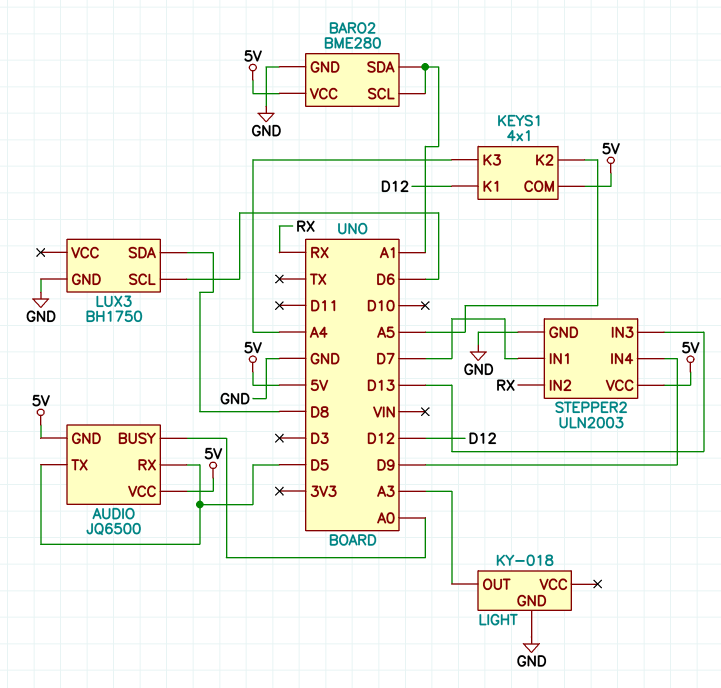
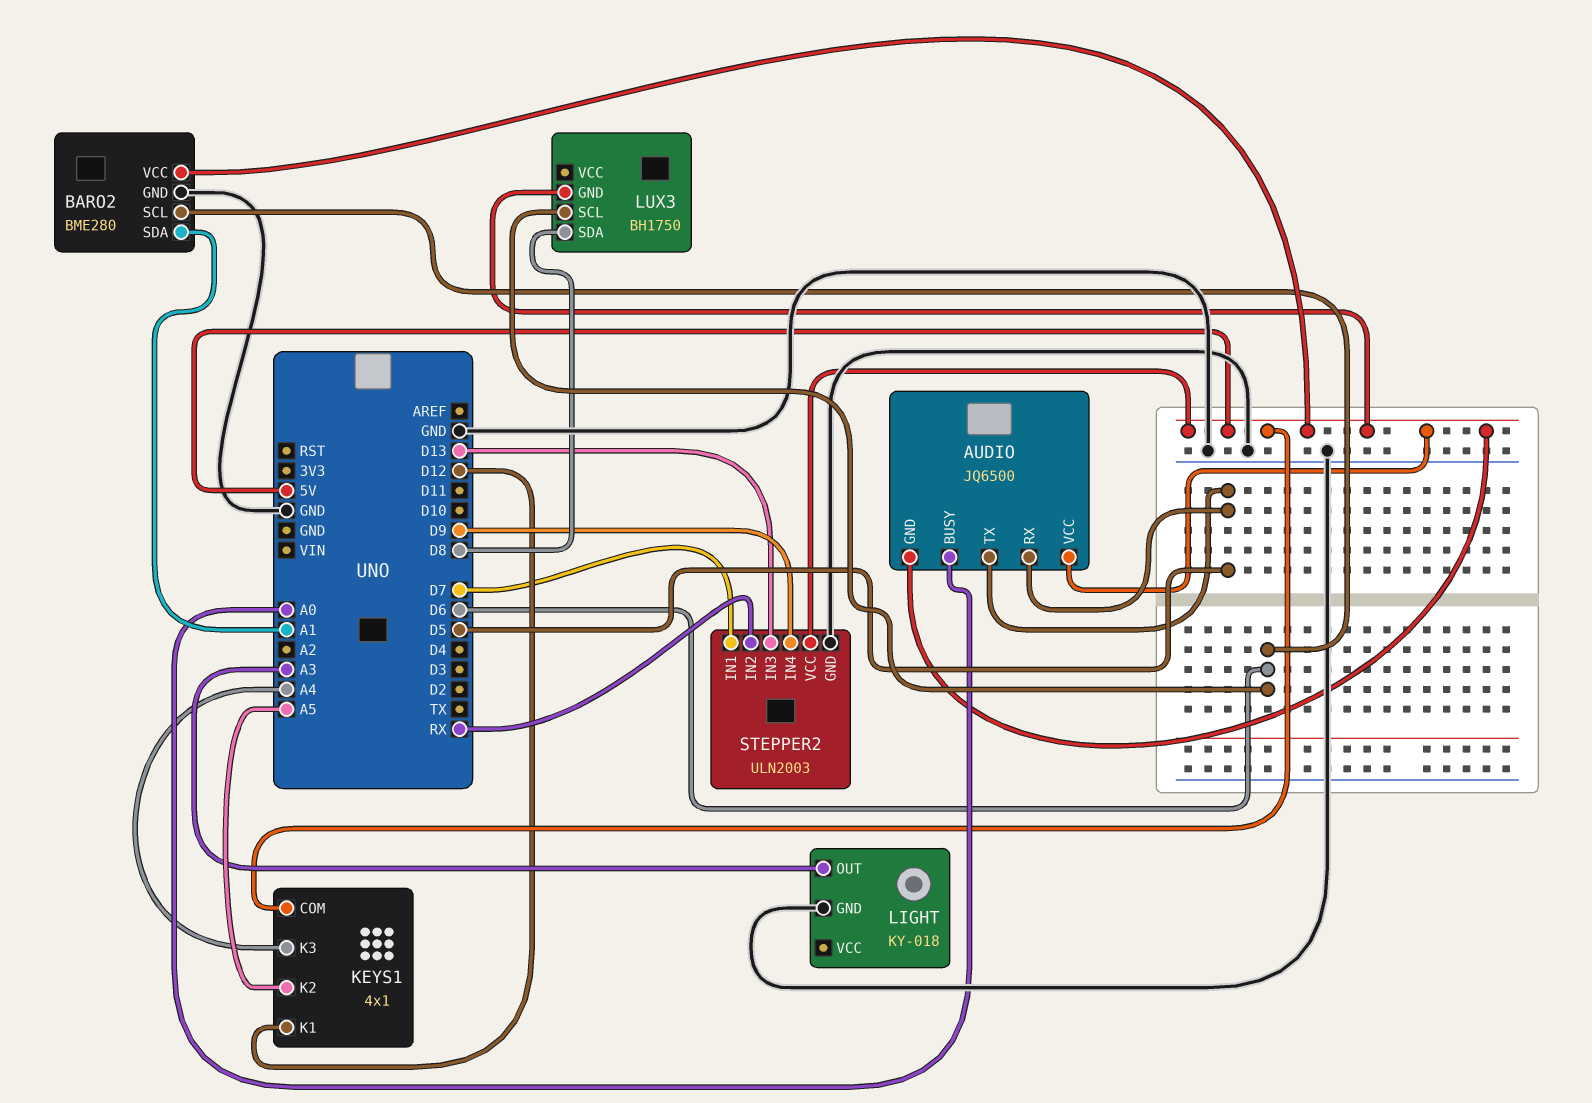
BARO2 pin SCL: A1 -> D6
LUX3 pin GND: GND -> 5V

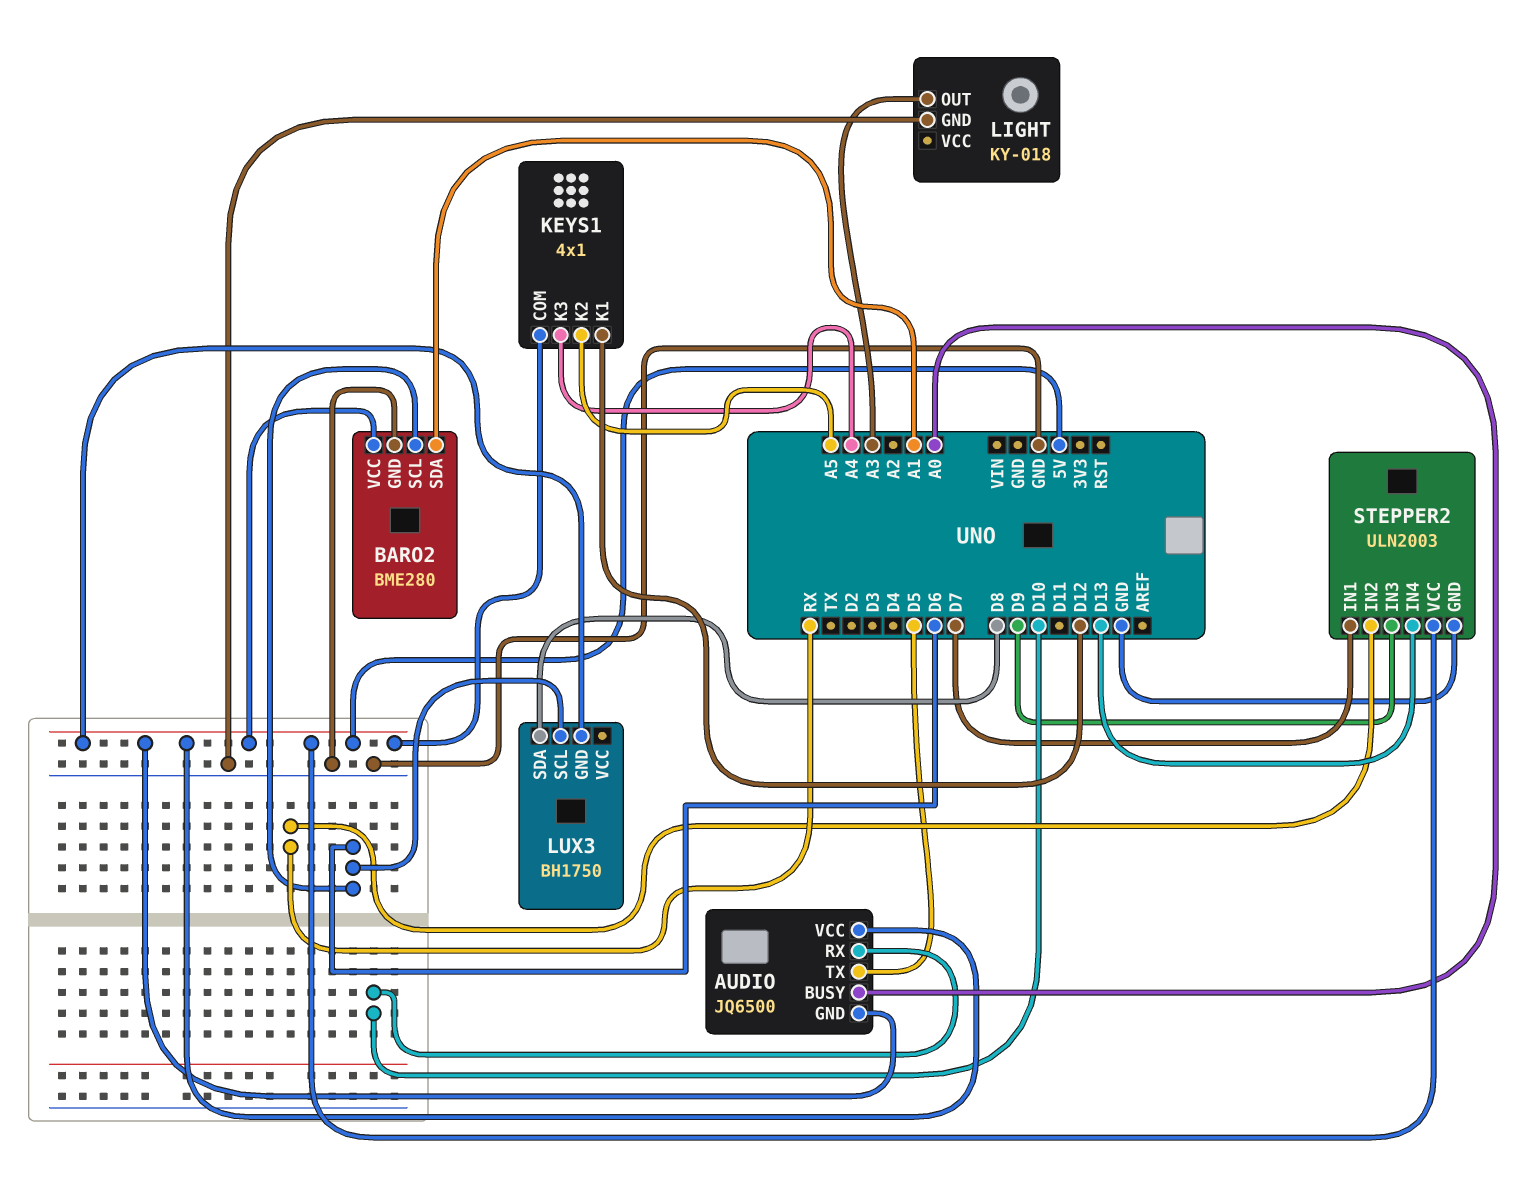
AUDIO pin RX: D5 -> D10
STEPPER2 pin IN3: D13 -> D9
STEPPER2 pin IN4: D9 -> D13

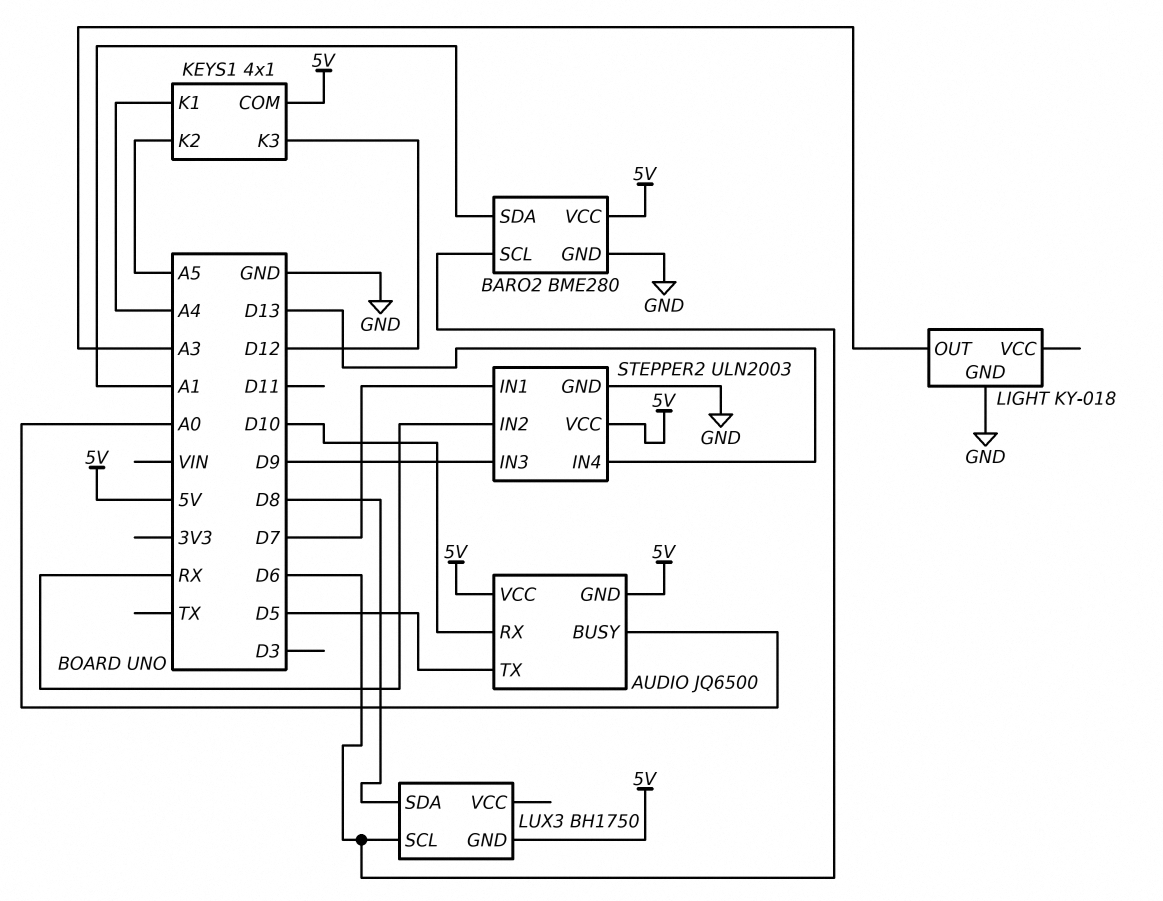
KEYS1 pin K1: D12 -> A4
KEYS1 pin K3: A4 -> D12

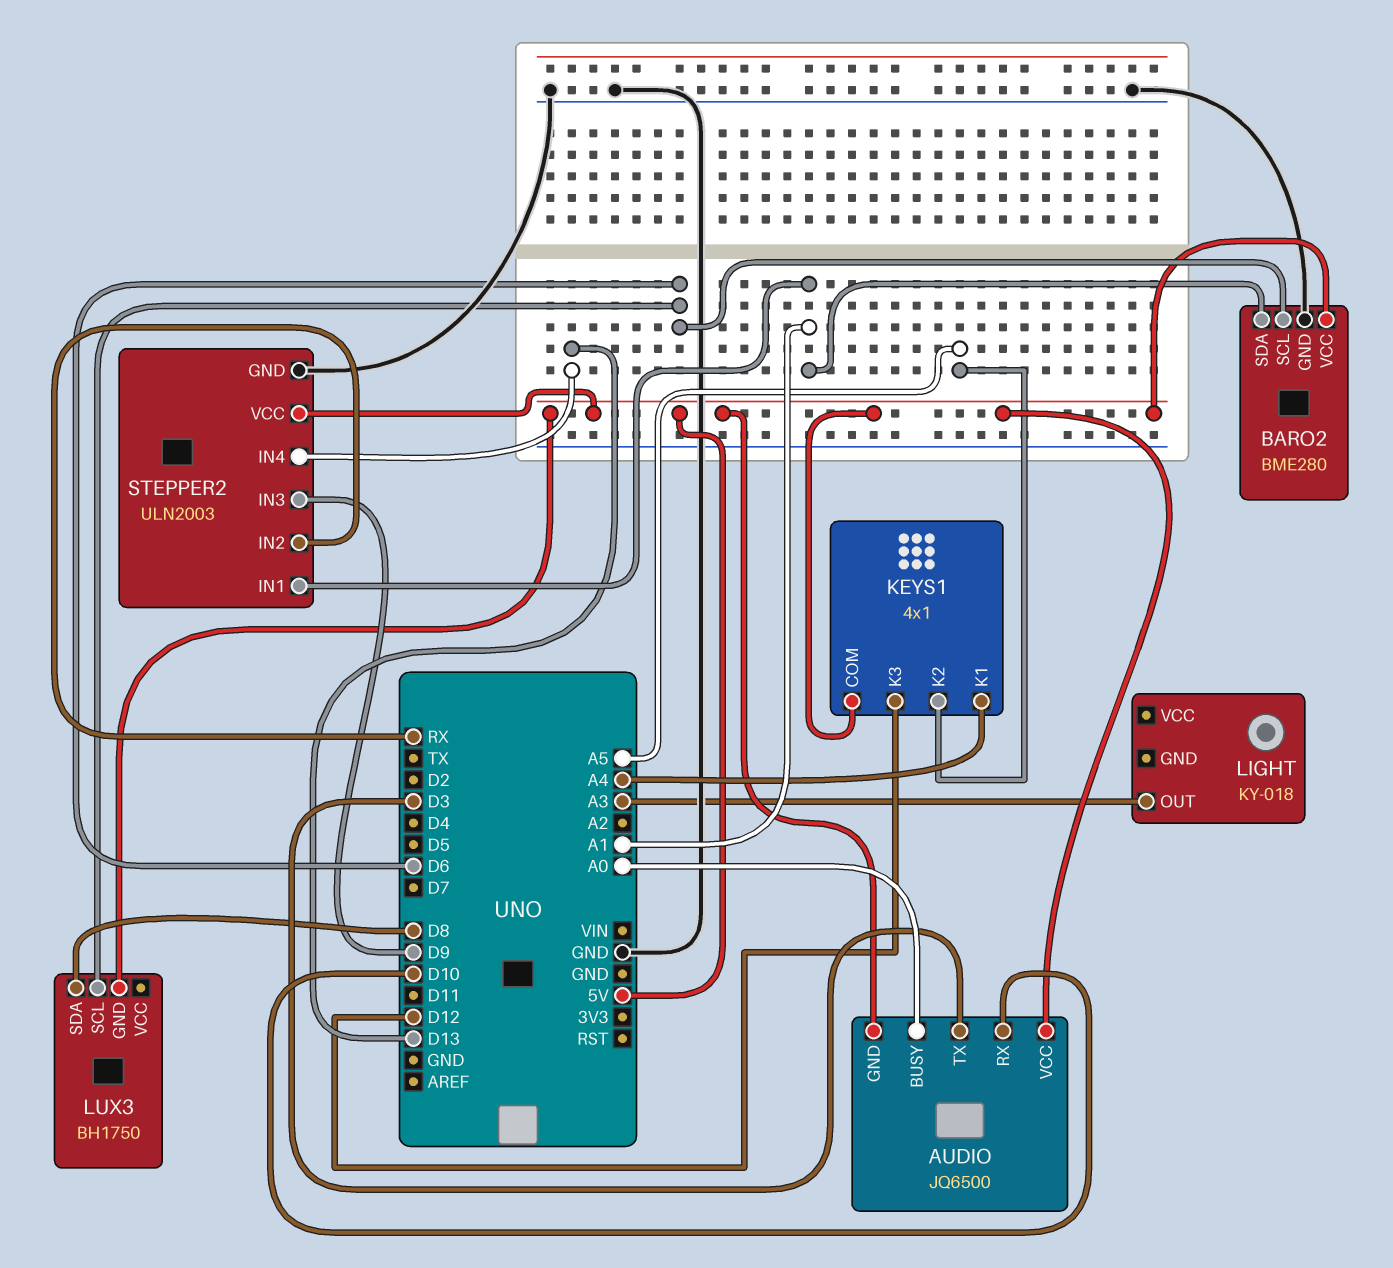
AUDIO pin TX: D5 -> D3
LIGHT pin GND: GND -> none
STEPPER2 pin IN1: D7 -> A1

